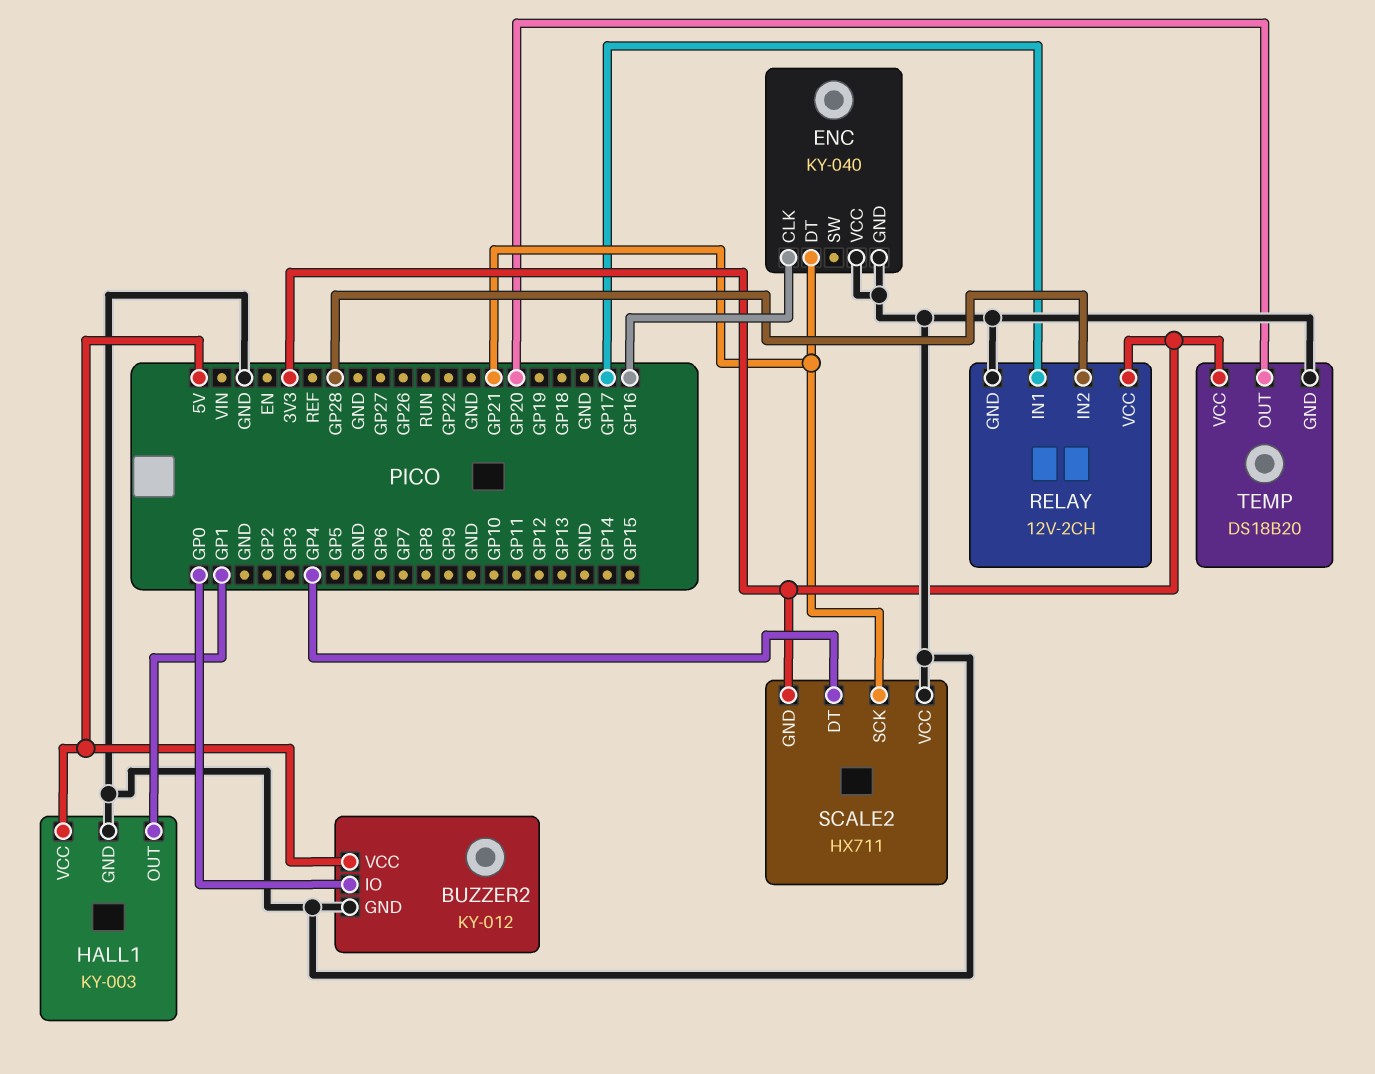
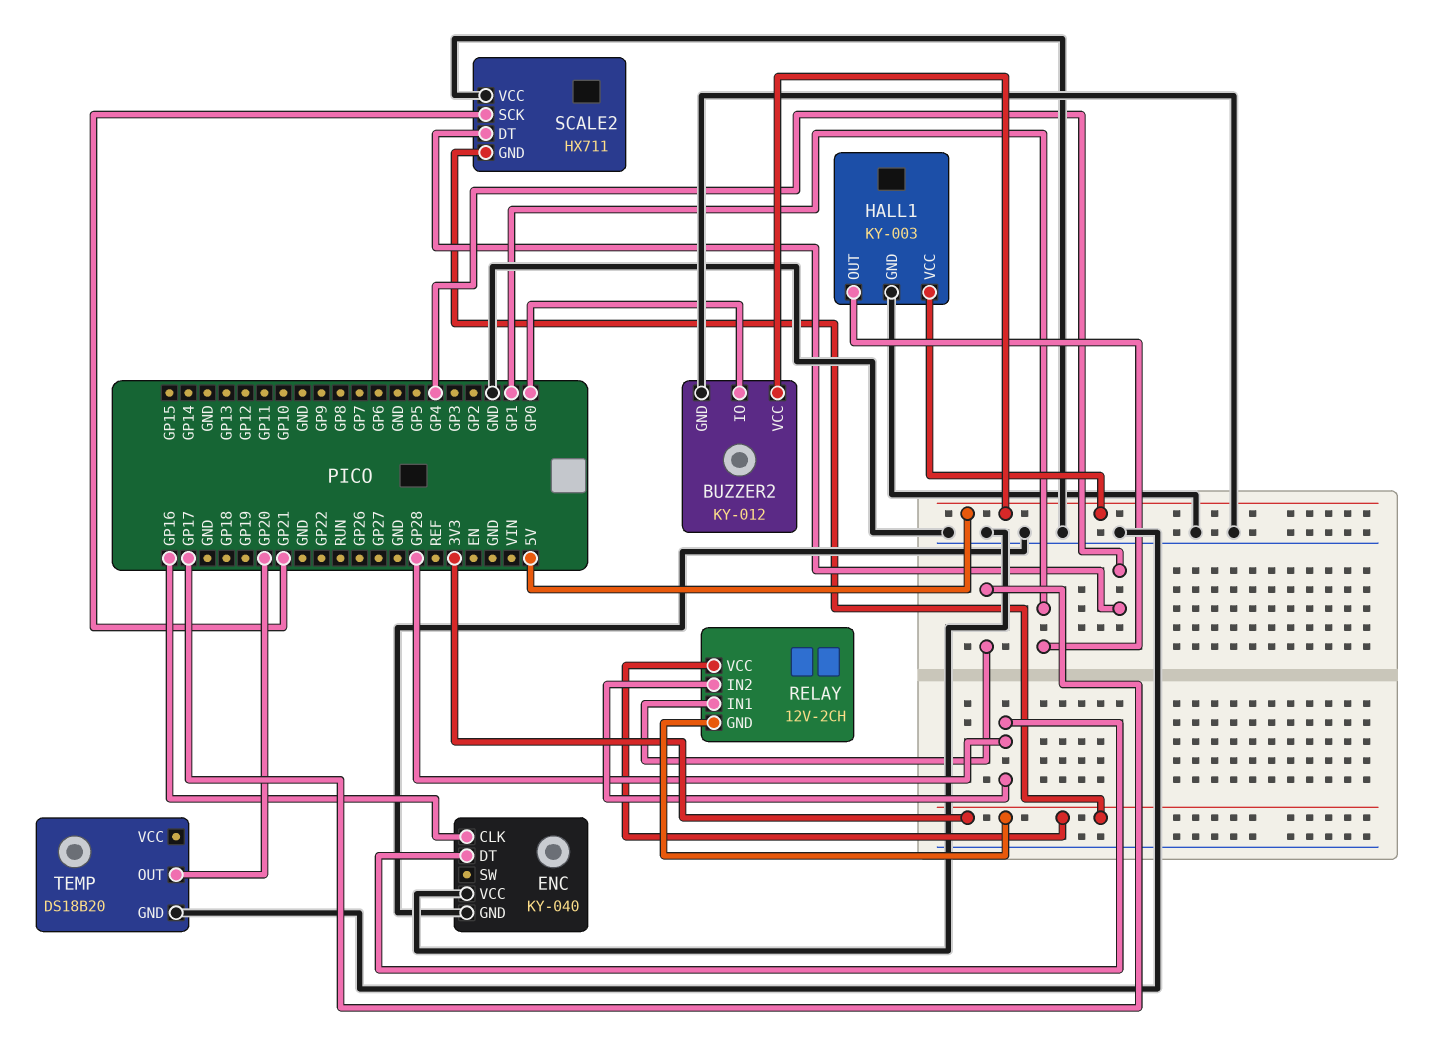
ENC pin DT: GP21 -> GP28
RELAY pin GND: GND -> 3V3
TEMP pin VCC: 3V3 -> none

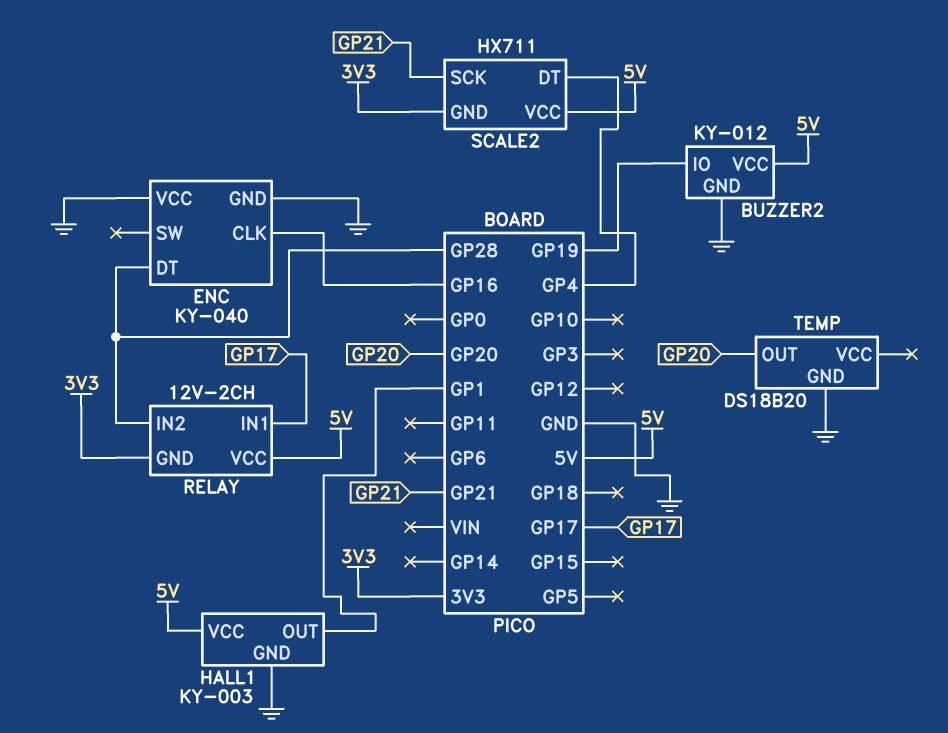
BUZZER2 pin IO: GP0 -> GP19
RELAY pin VCC: 3V3 -> 5V
SCALE2 pin VCC: GND -> 5V

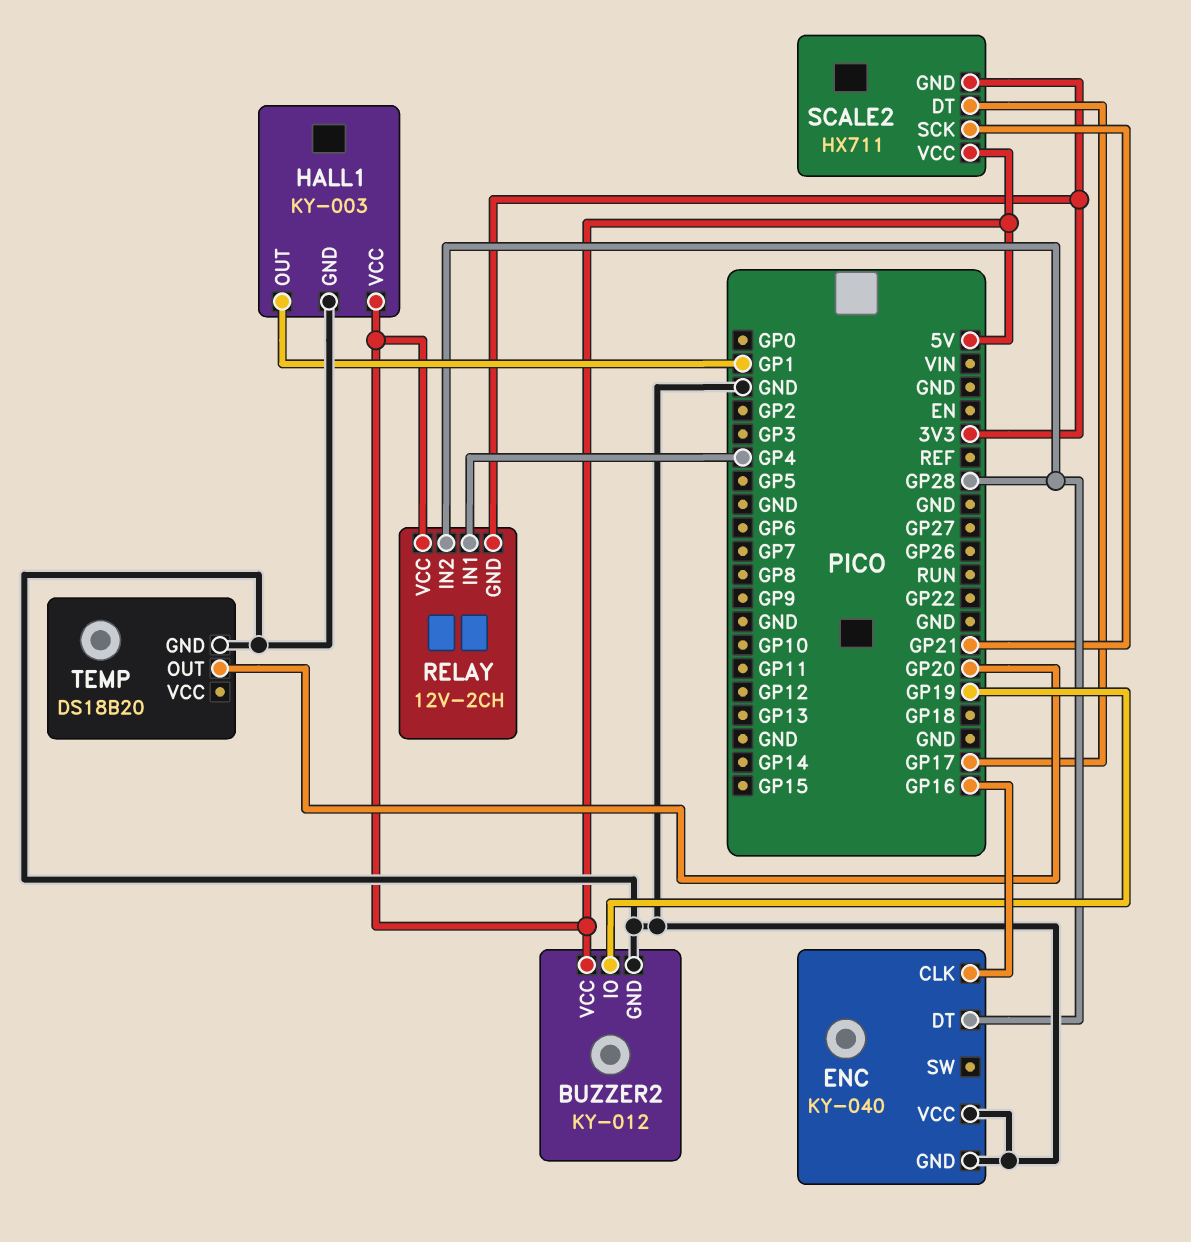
RELAY pin IN1: GP17 -> GP4
SCALE2 pin DT: GP4 -> GP17

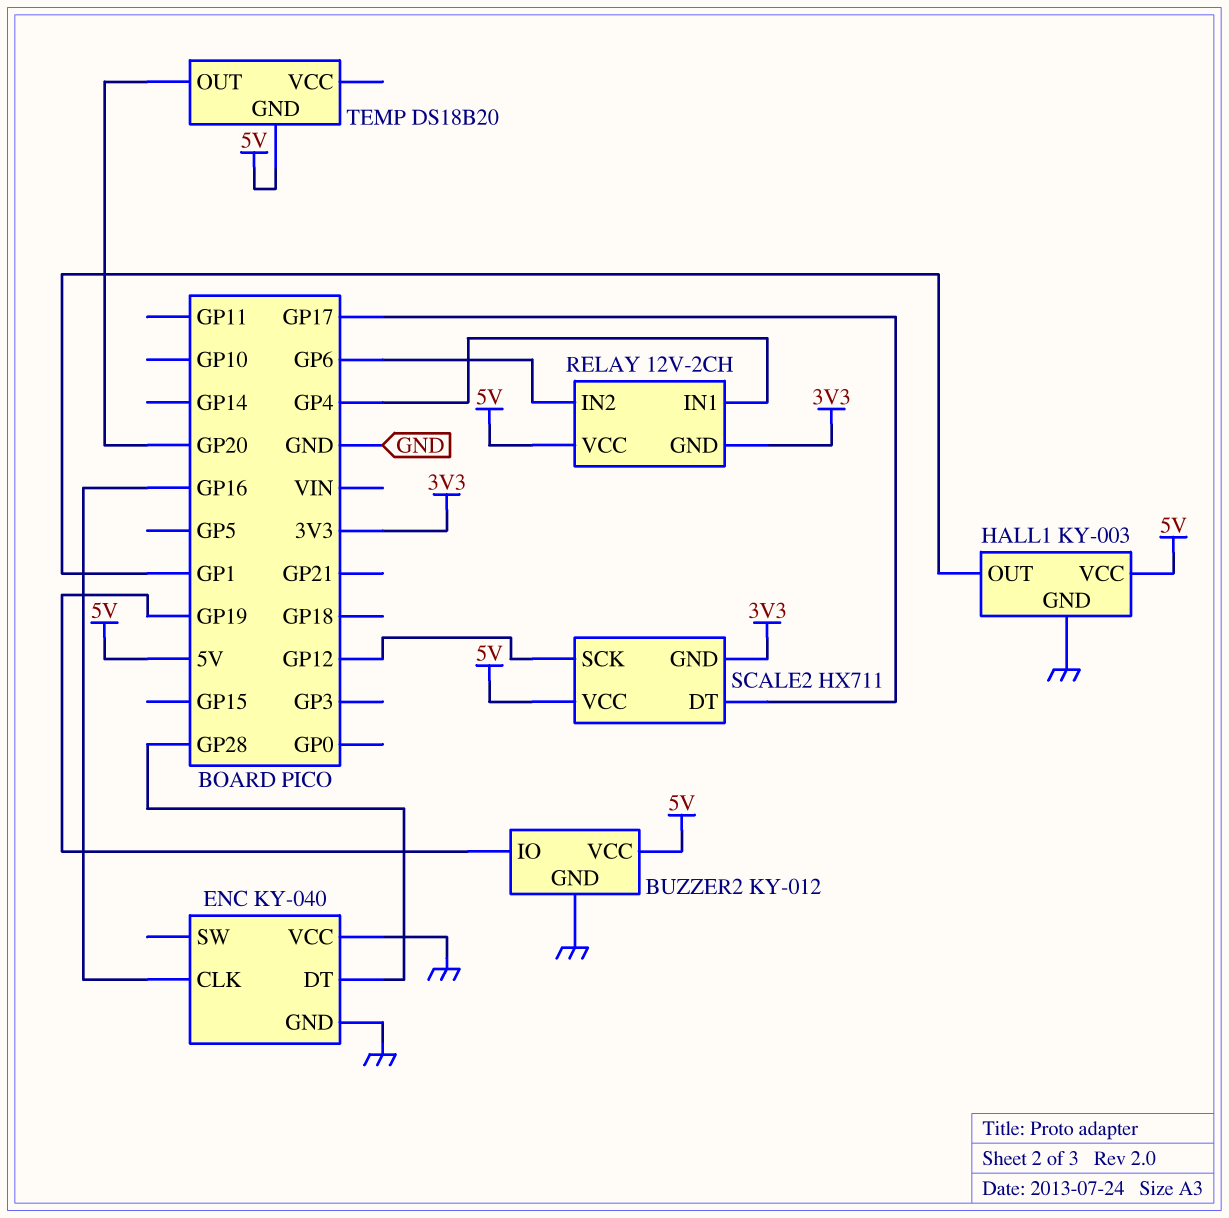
RELAY pin IN2: GP28 -> GP6
SCALE2 pin SCK: GP21 -> GP12
TEMP pin GND: GND -> 5V

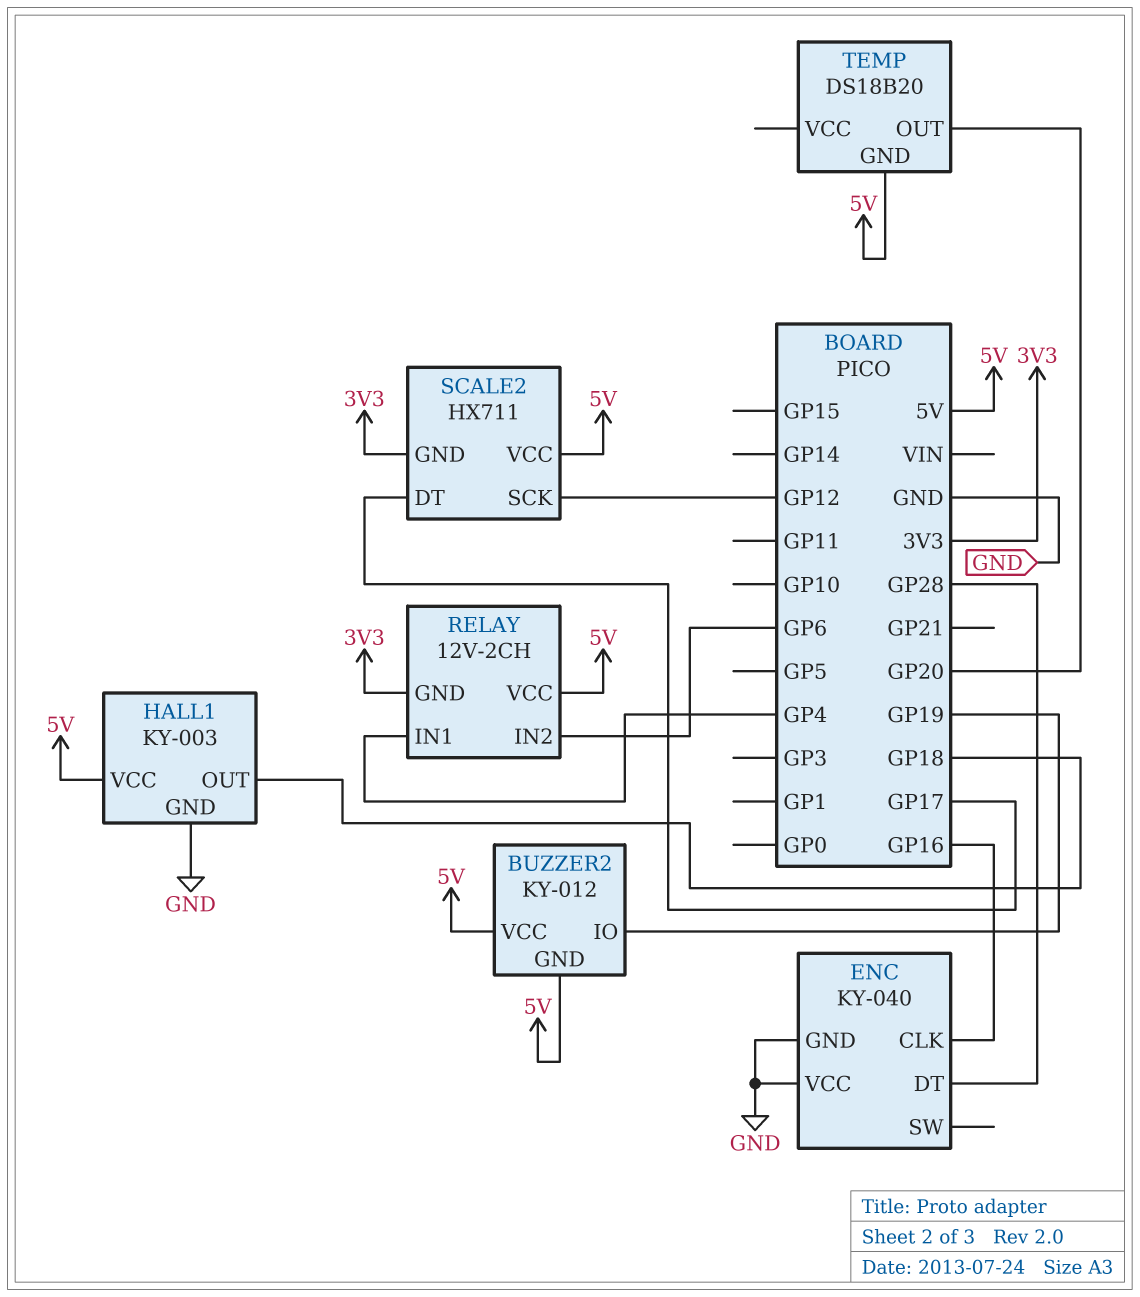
BUZZER2 pin GND: GND -> 5V
HALL1 pin OUT: GP1 -> GP18

